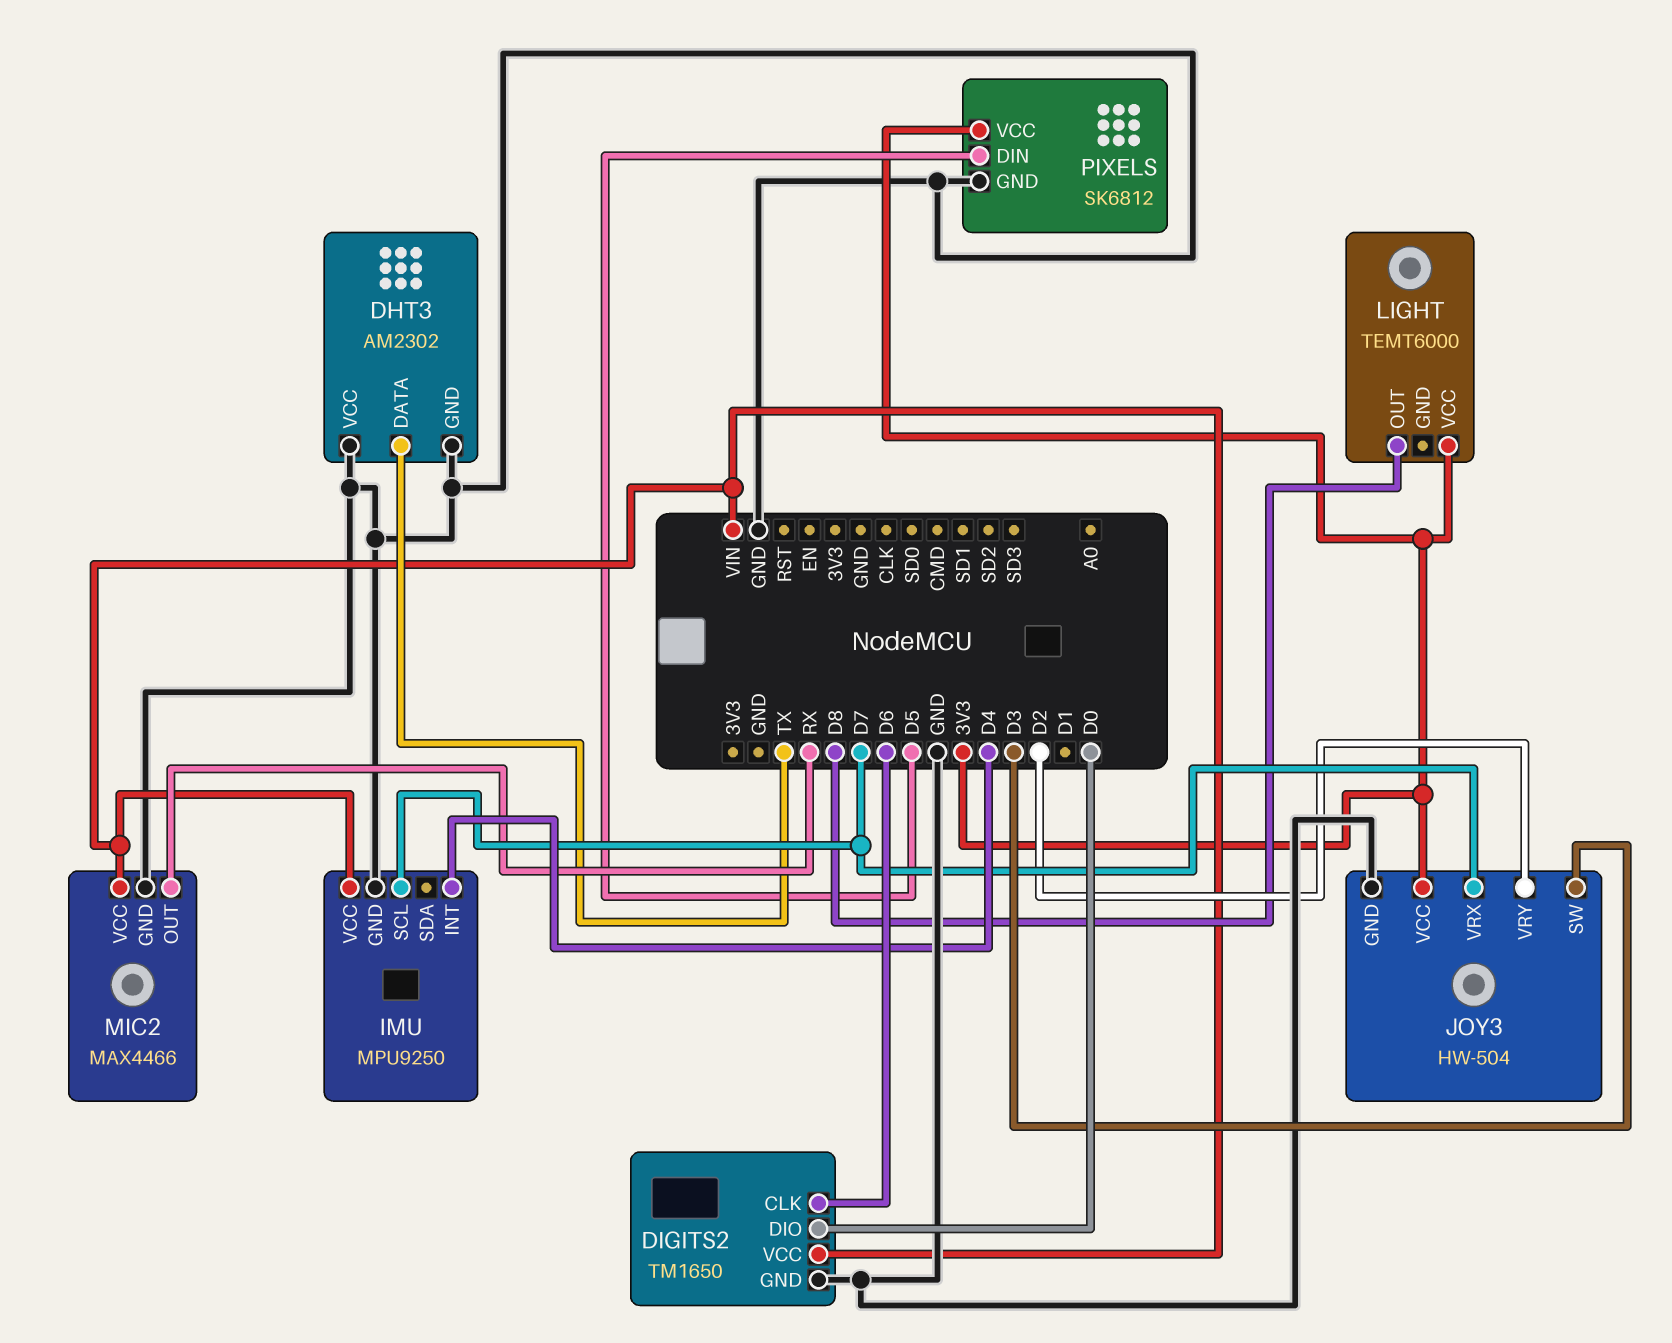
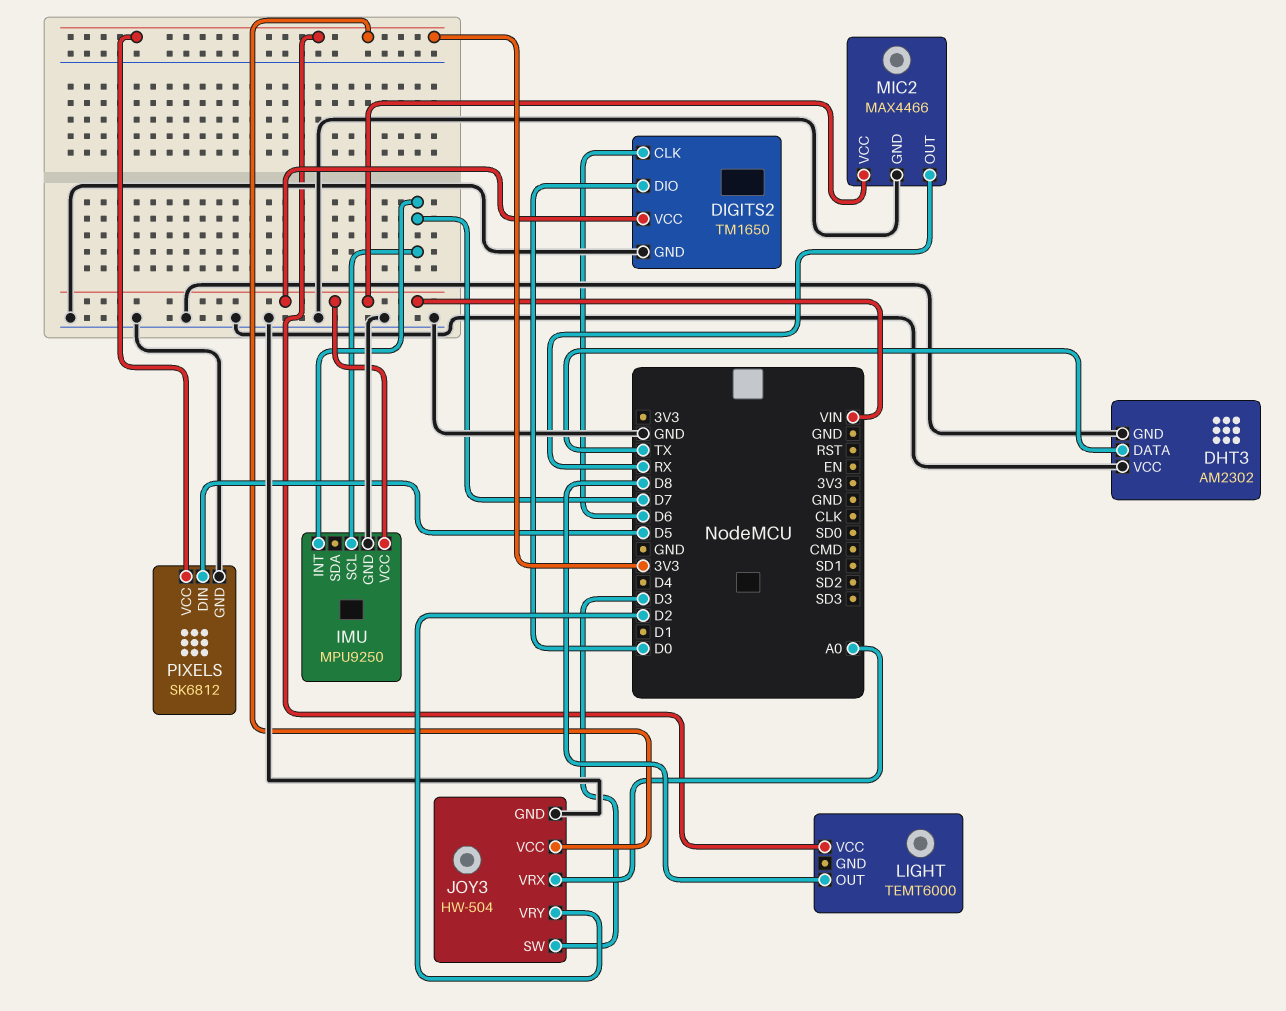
IMU pin INT: D4 -> D7
JOY3 pin VRX: D7 -> A0

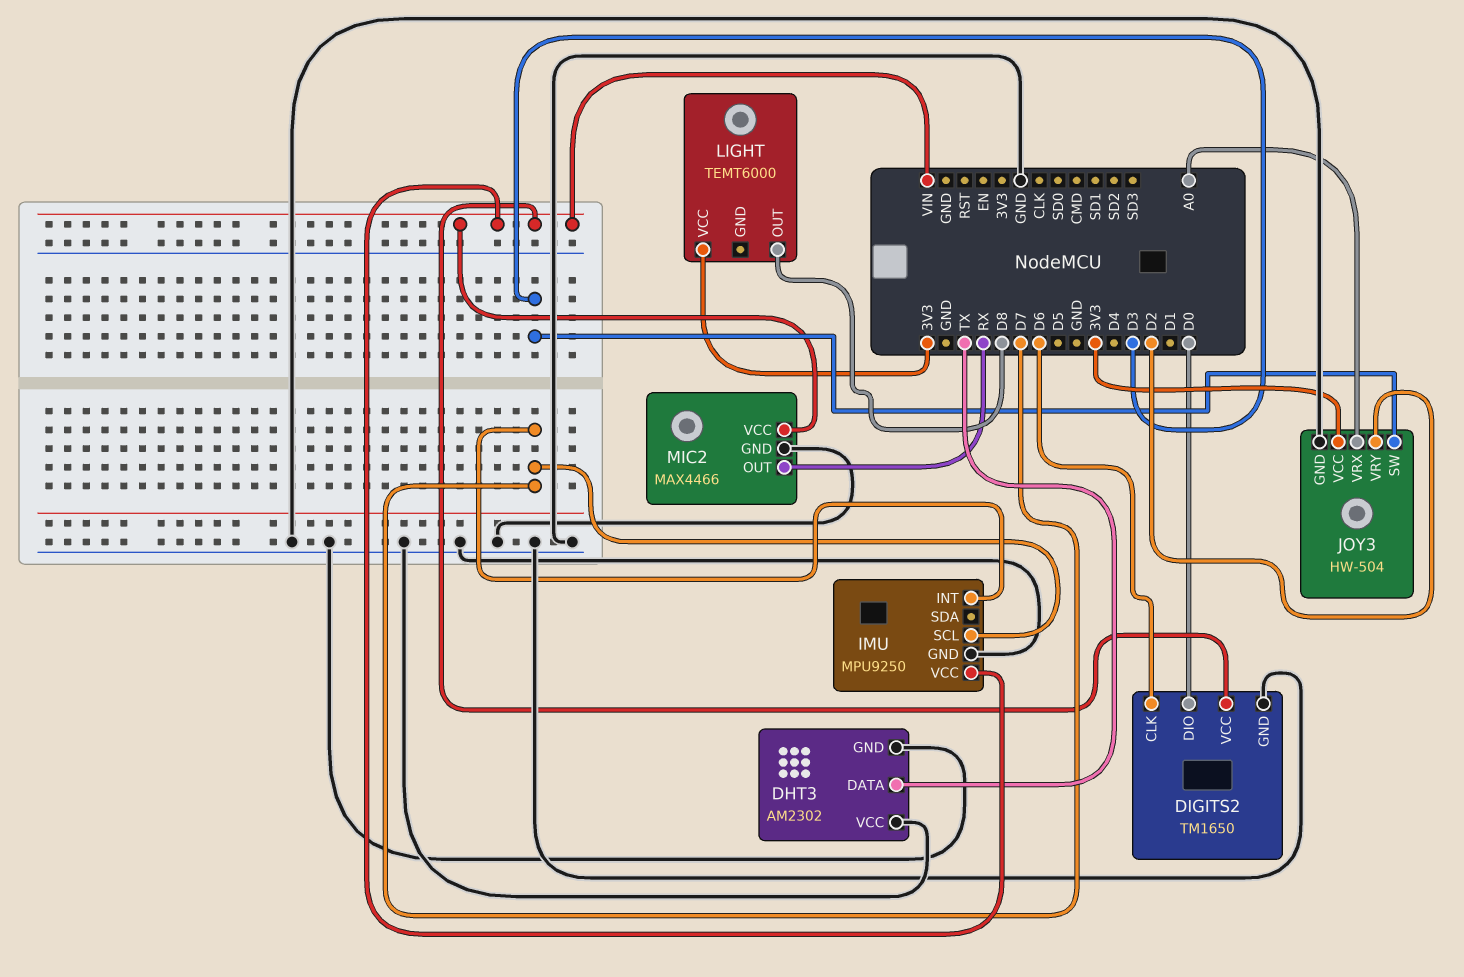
PIXELS: SK6812 -> none
PIXELS pin DIN: D5 -> none
PIXELS pin GND: GND -> none
PIXELS pin VCC: 3V3 -> none

